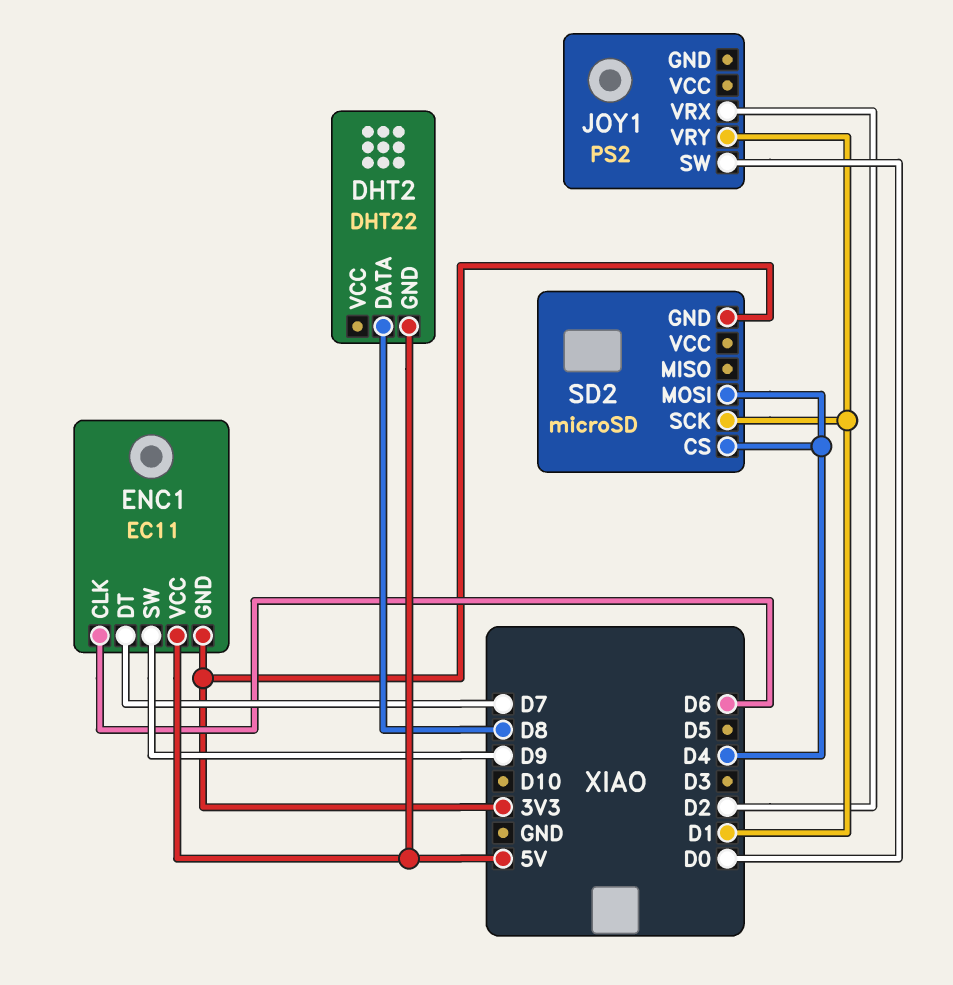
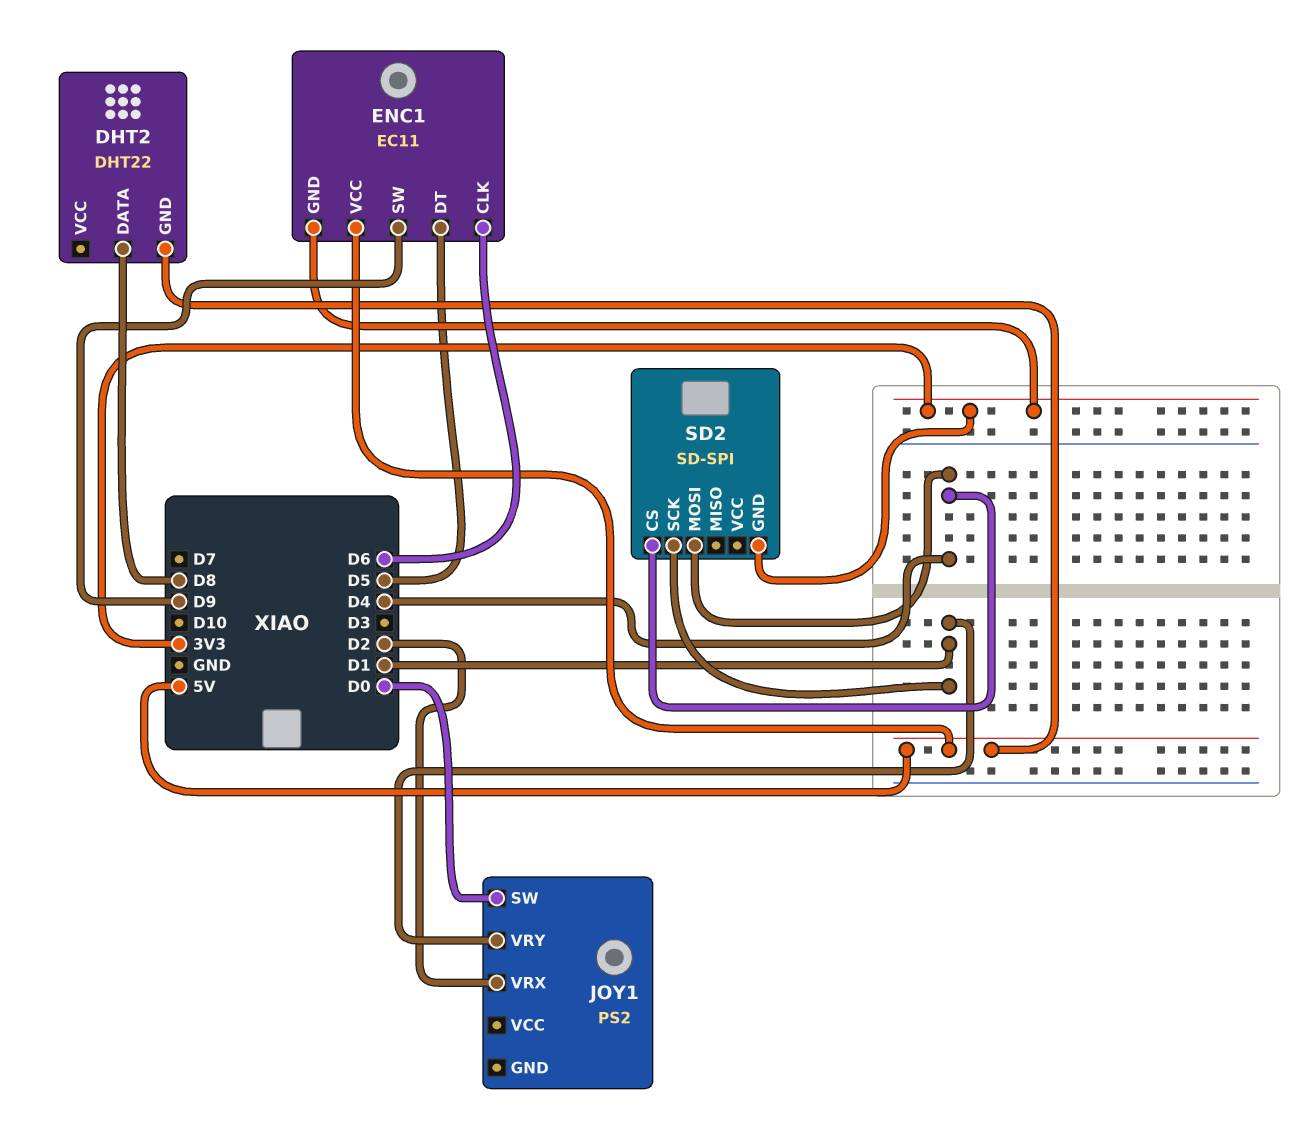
ENC1 pin DT: D7 -> D5
SD2: microSD -> SD-SPI

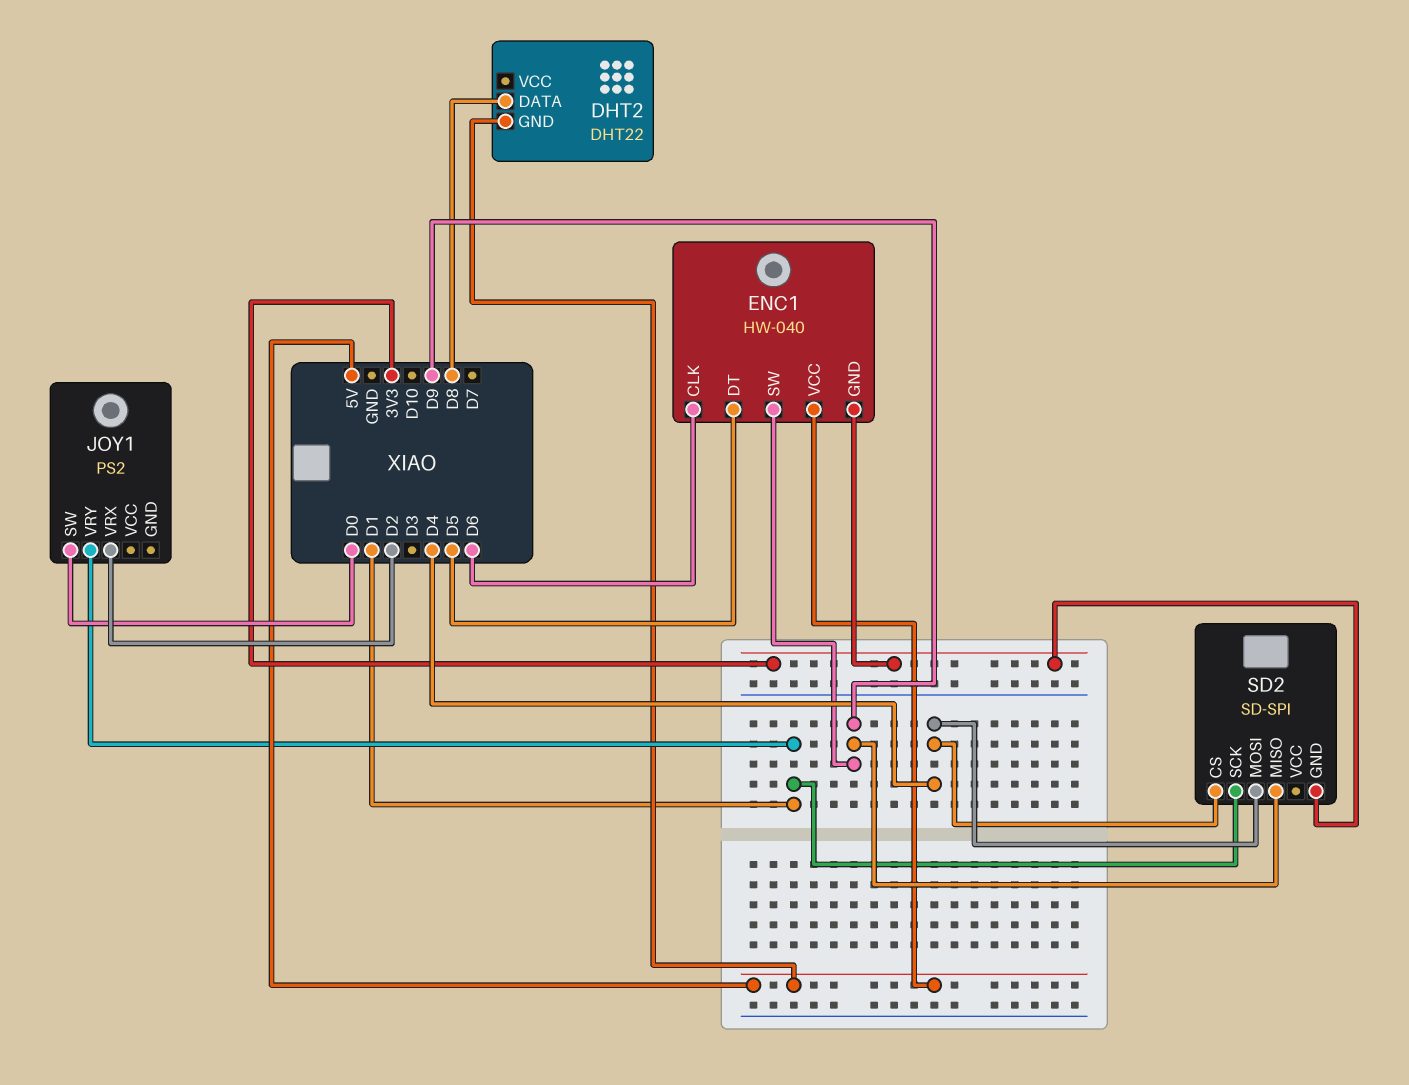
ENC1: EC11 -> HW-040
SD2 pin MISO: none -> D9

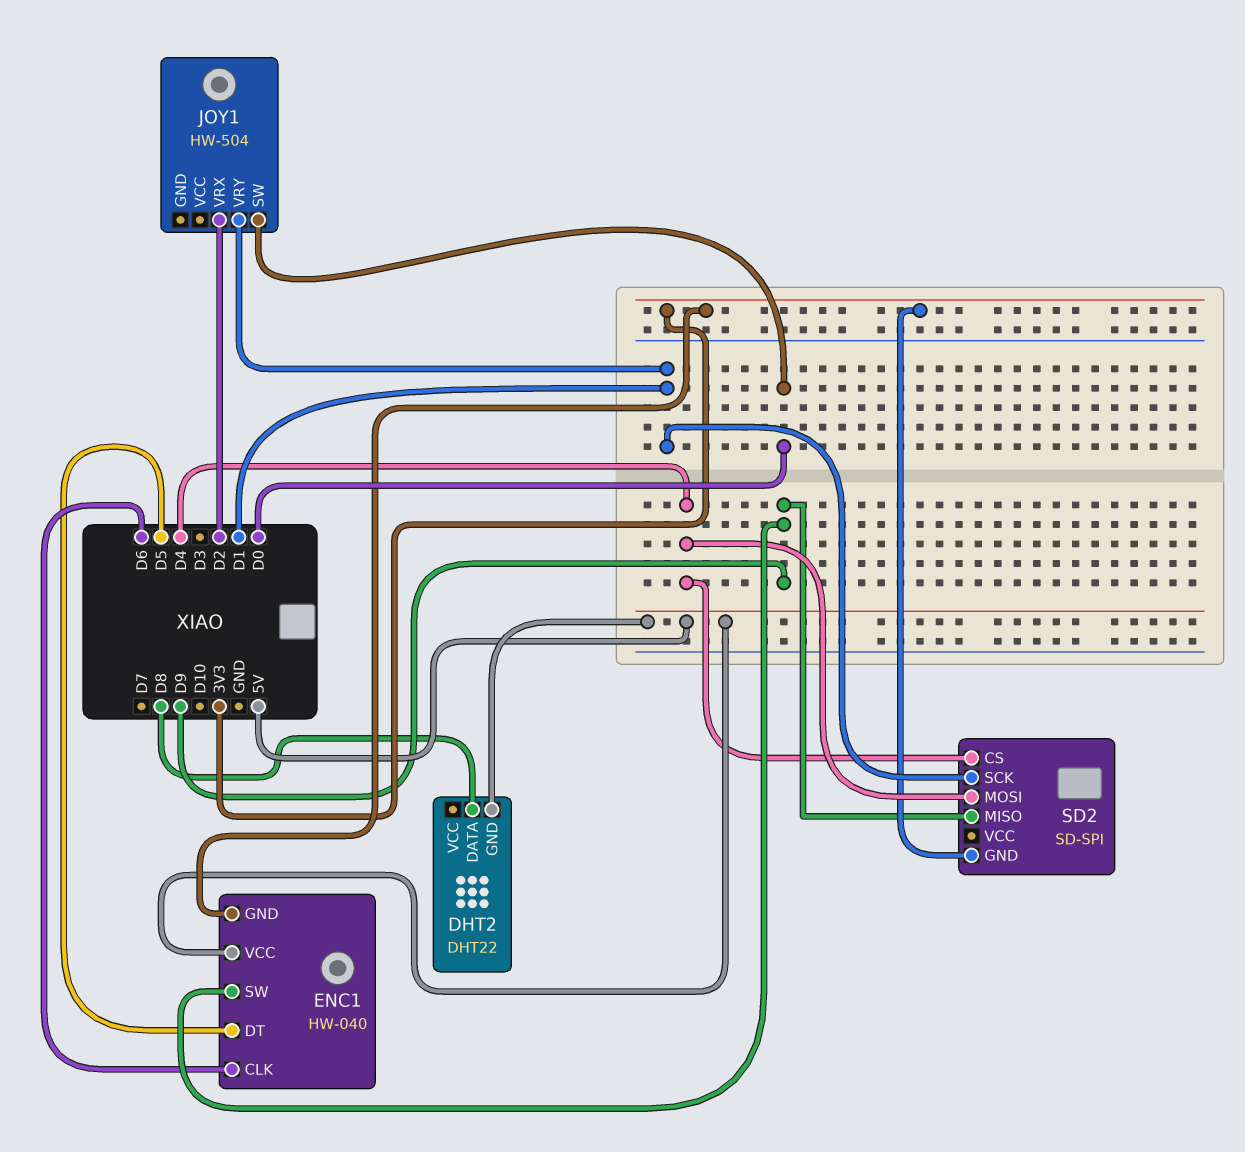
JOY1: PS2 -> HW-504

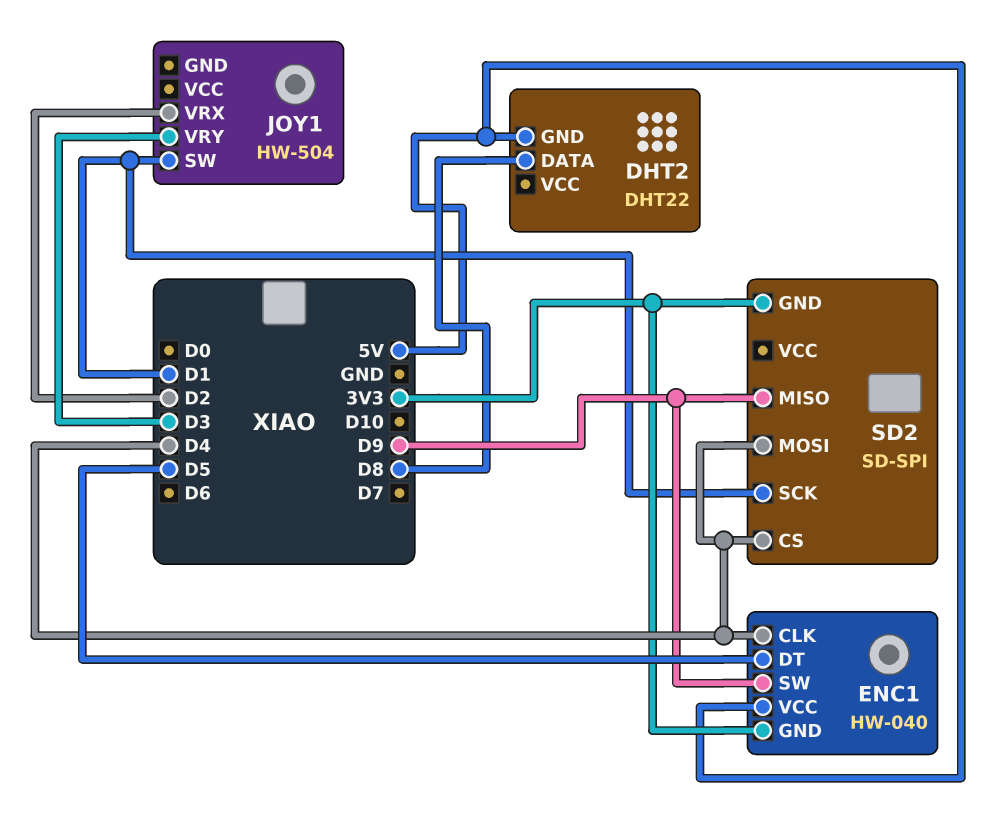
ENC1 pin CLK: D6 -> D4
JOY1 pin SW: D0 -> D1
JOY1 pin VRY: D1 -> D3

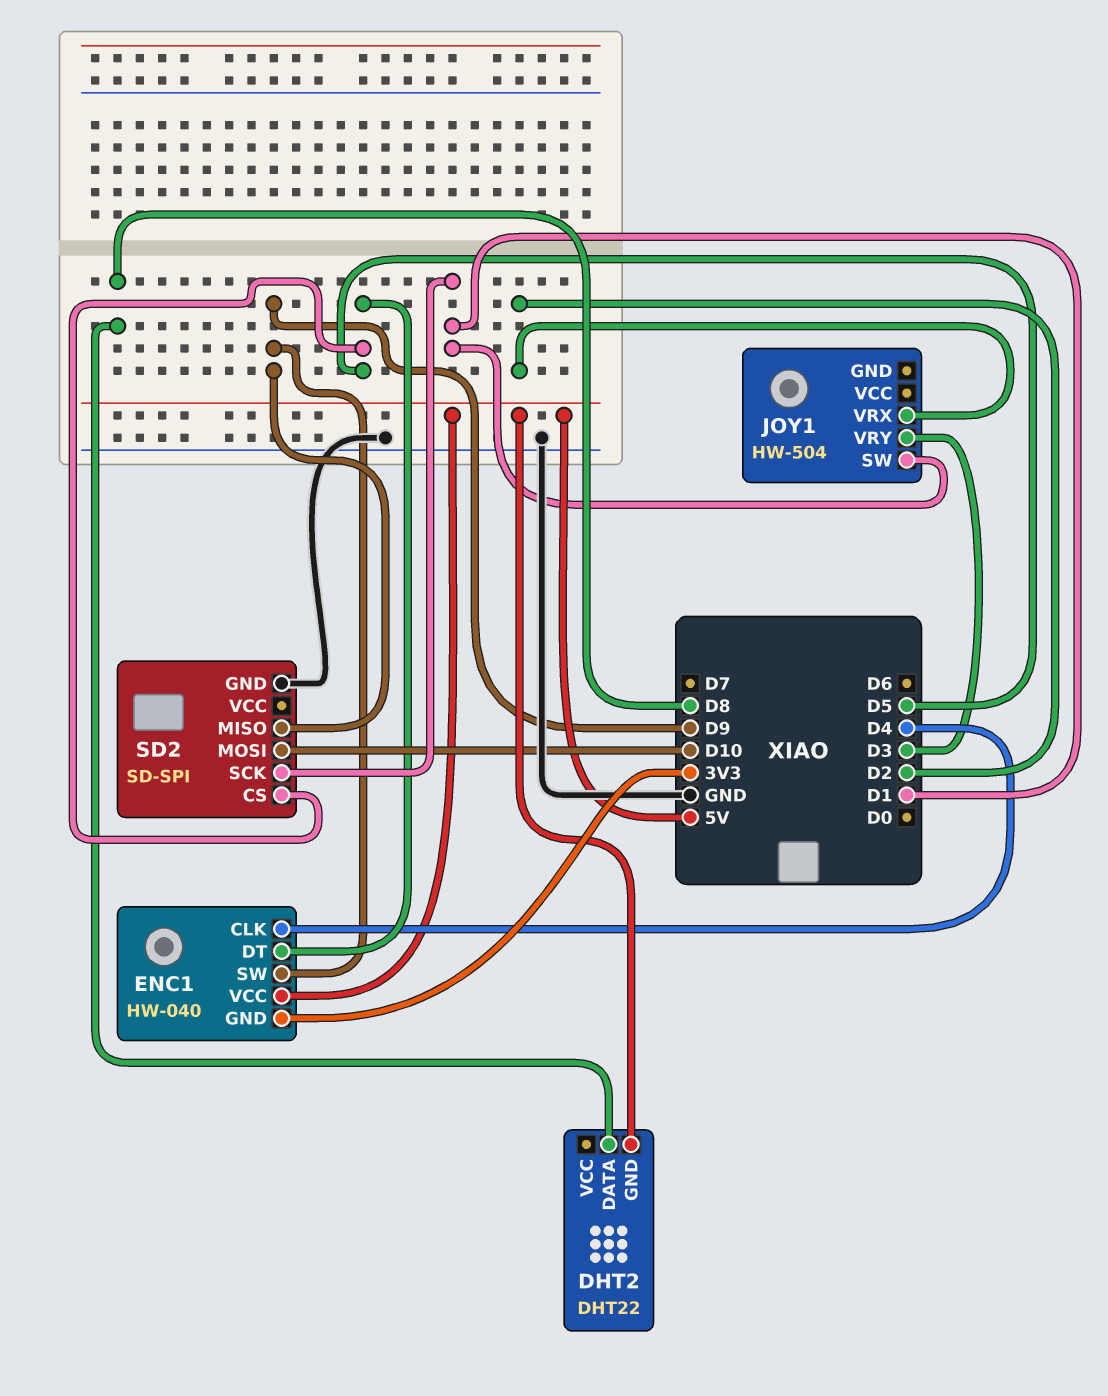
SD2 pin CS: D4 -> D5
SD2 pin GND: 3V3 -> GND
SD2 pin MOSI: D4 -> D10

